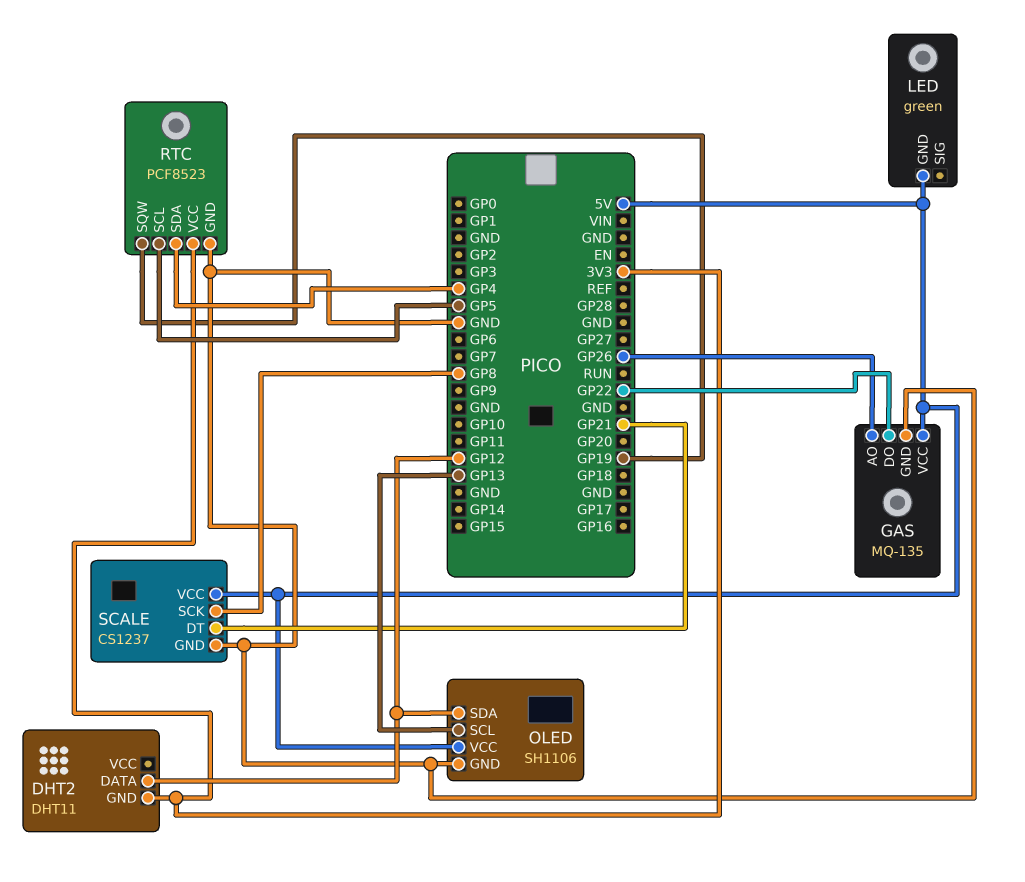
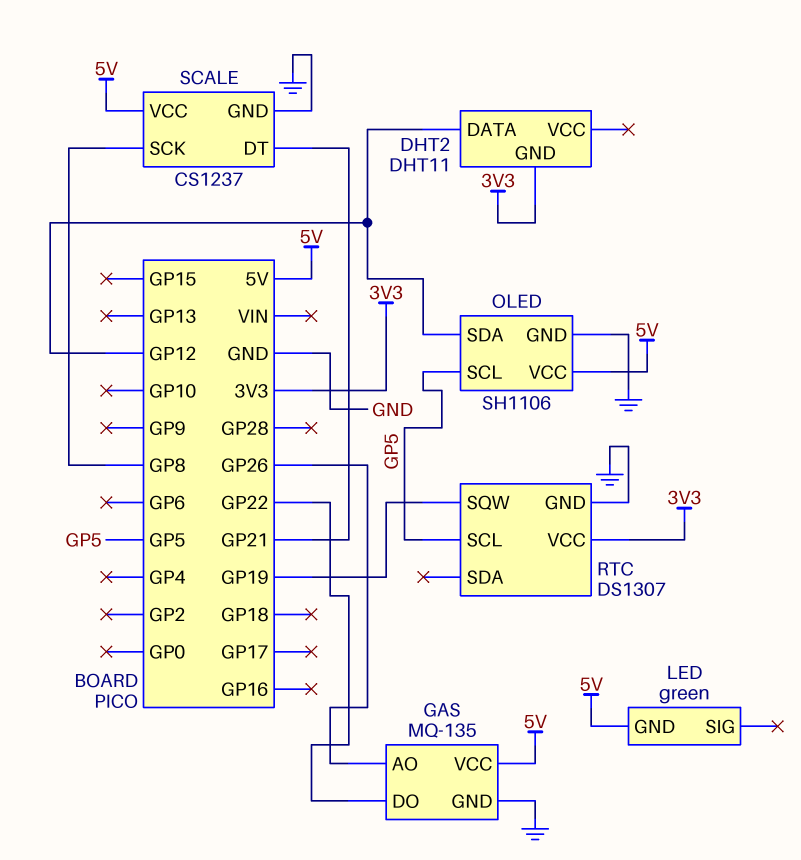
OLED pin SCL: GP13 -> GP5
RTC: PCF8523 -> DS1307
RTC pin SDA: GP4 -> none

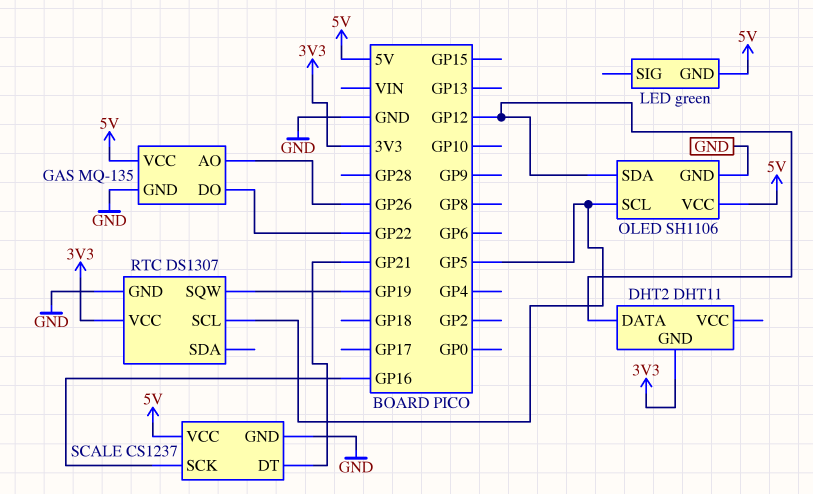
SCALE pin SCK: GP8 -> GP16

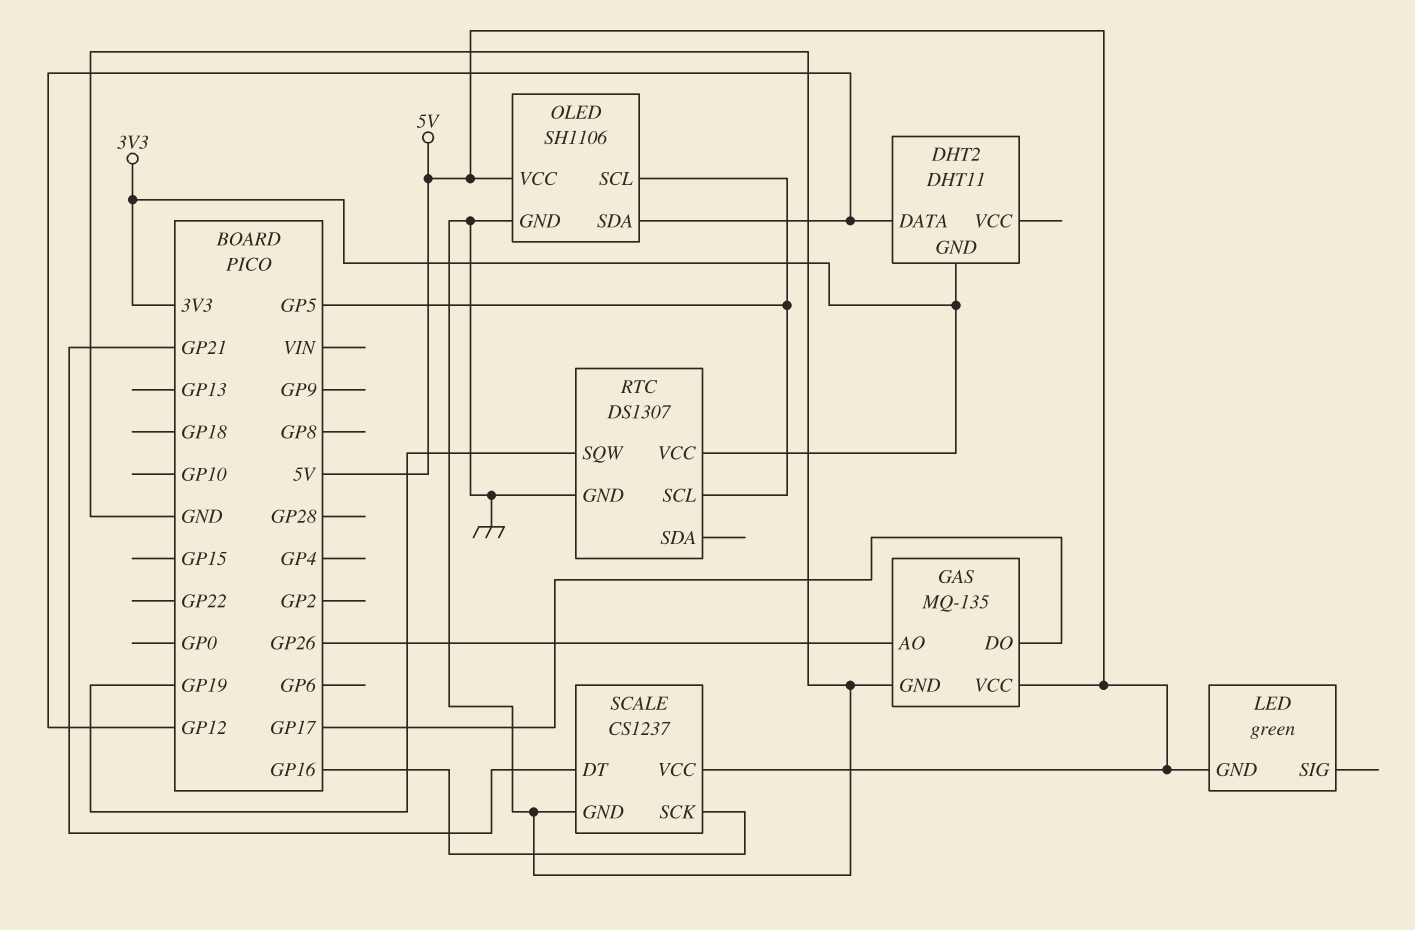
GAS pin DO: GP22 -> GP17

